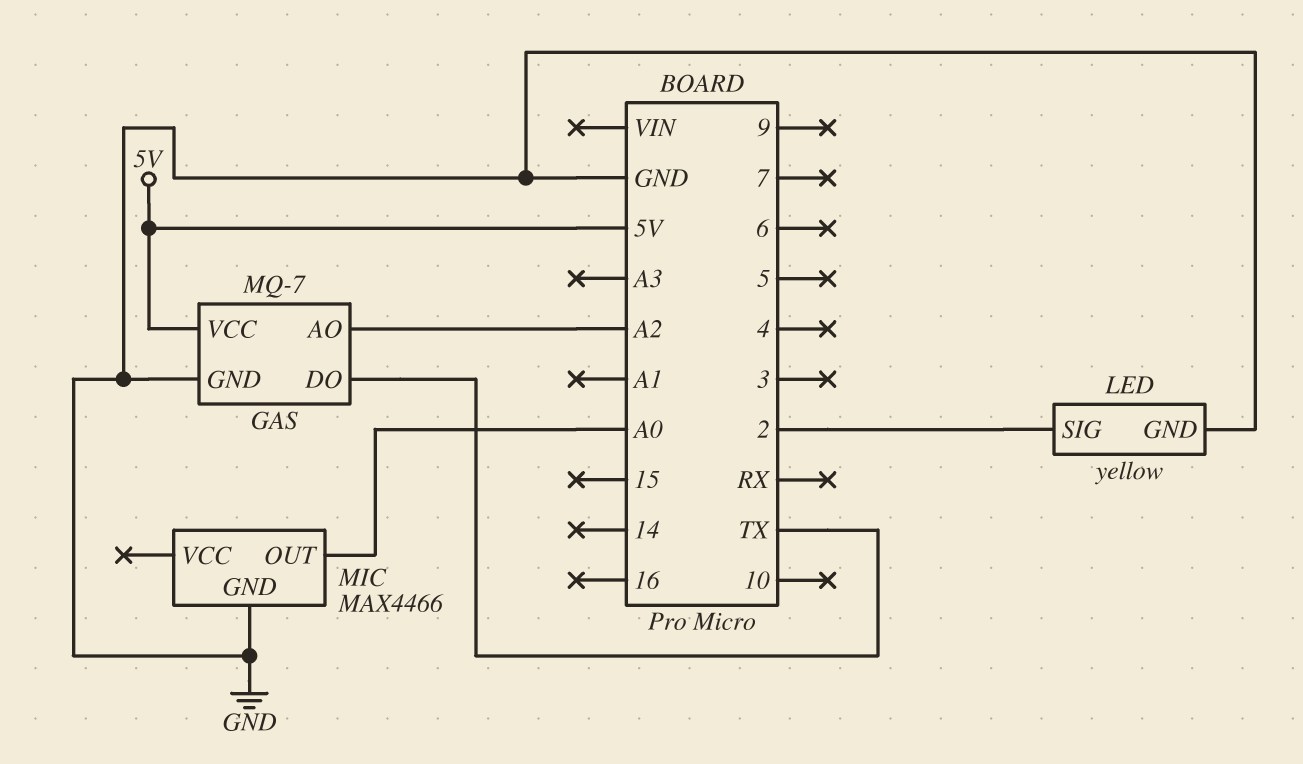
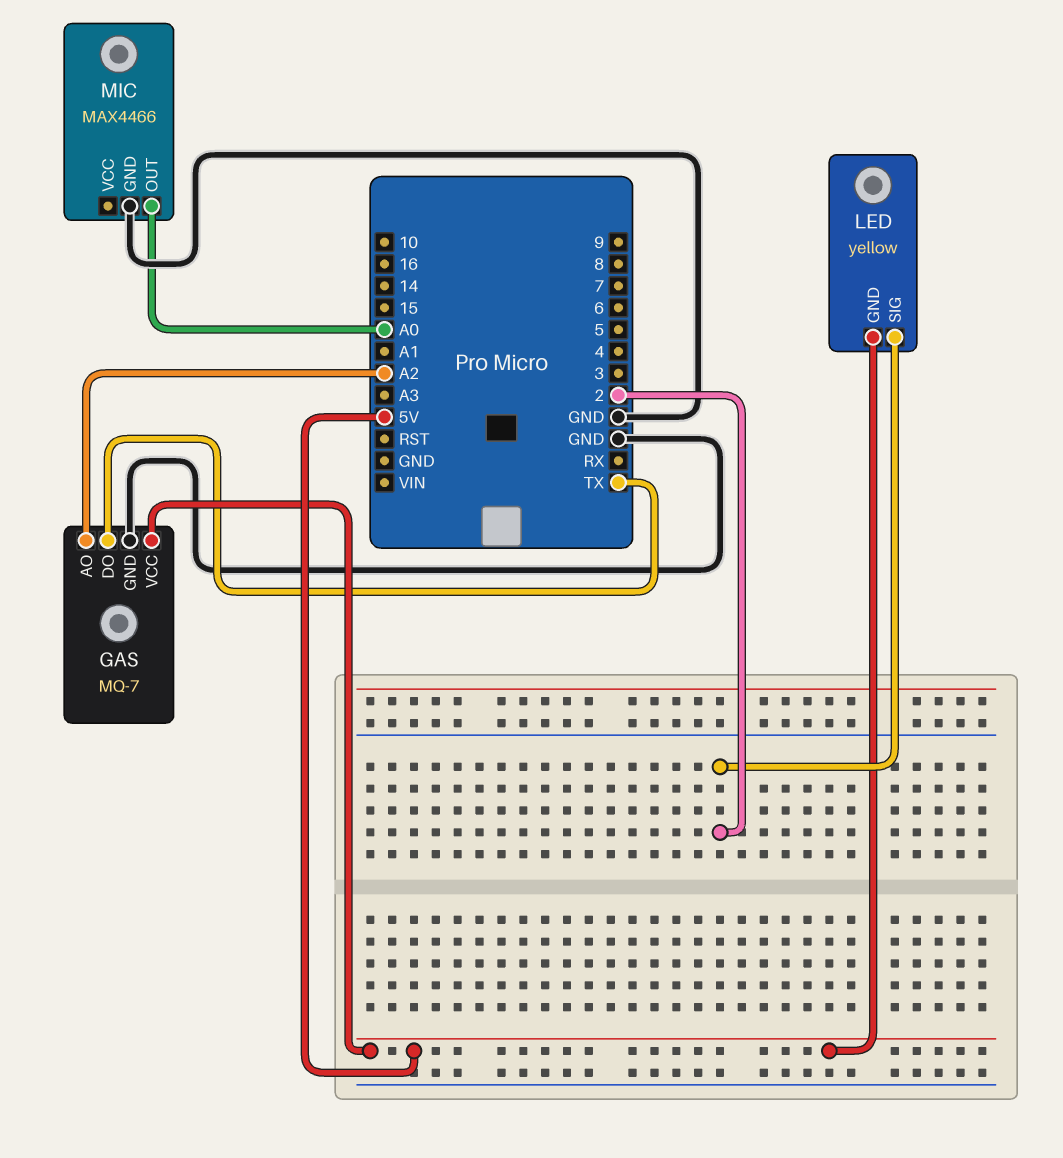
LED pin GND: GND -> 5V

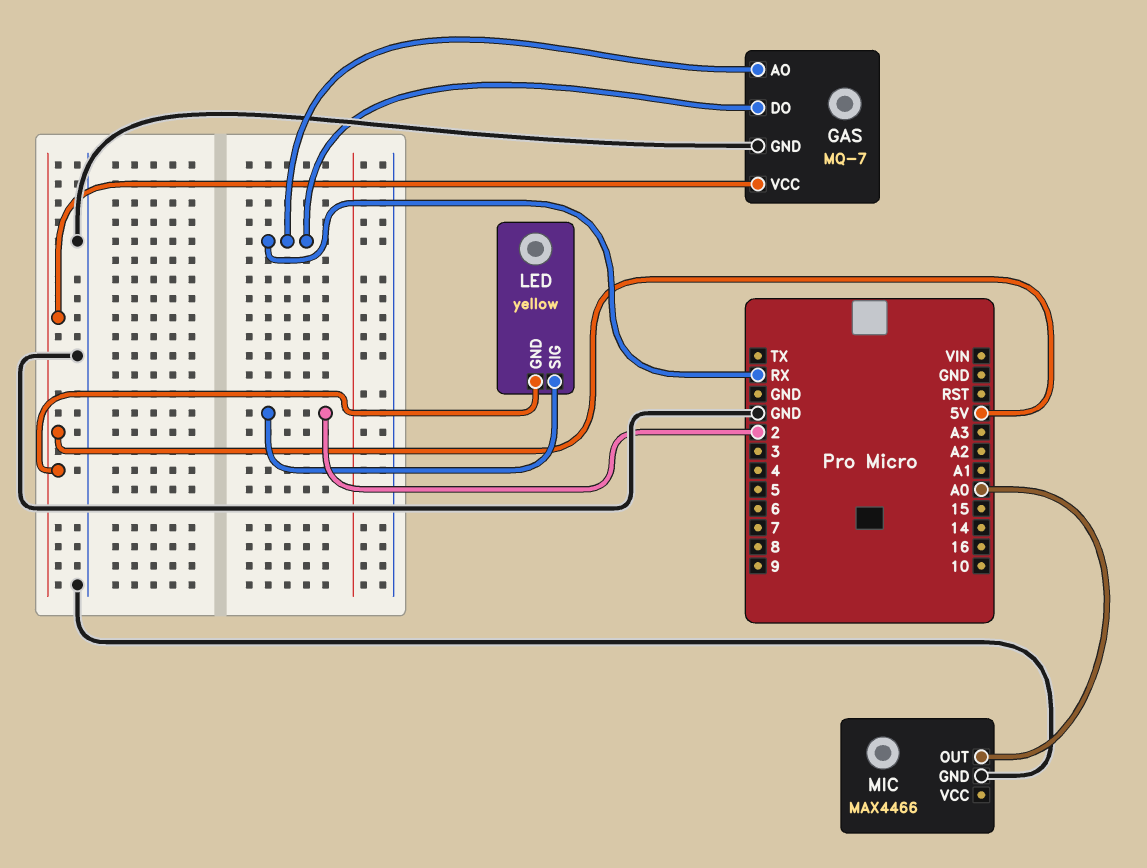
GAS pin AO: A2 -> RX
GAS pin DO: TX -> RX

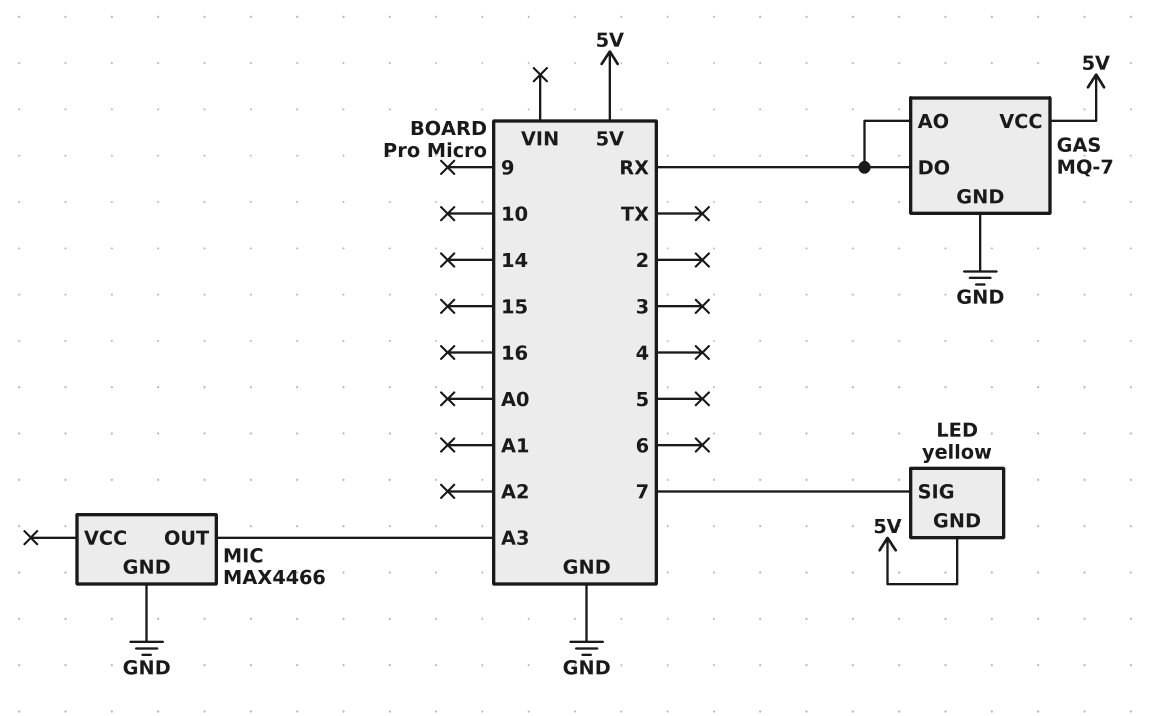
LED pin SIG: 2 -> 7
MIC pin OUT: A0 -> A3

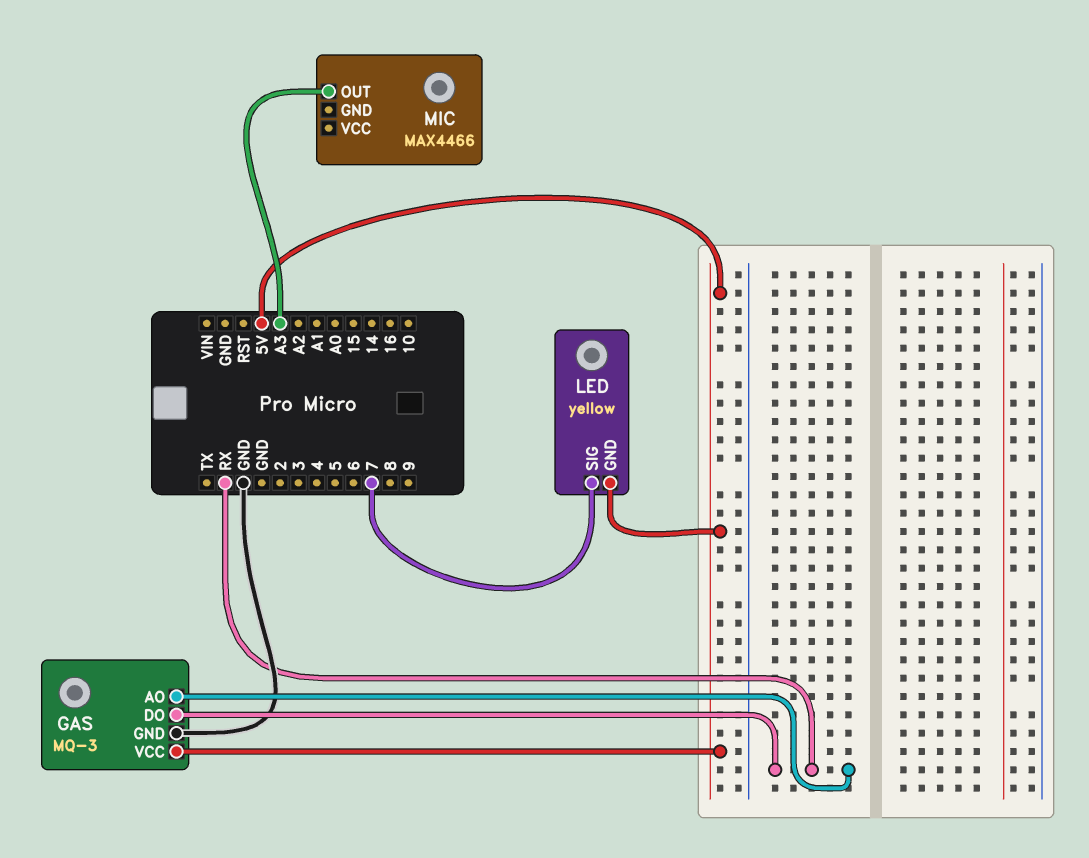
GAS: MQ-7 -> MQ-3
MIC pin GND: GND -> none

